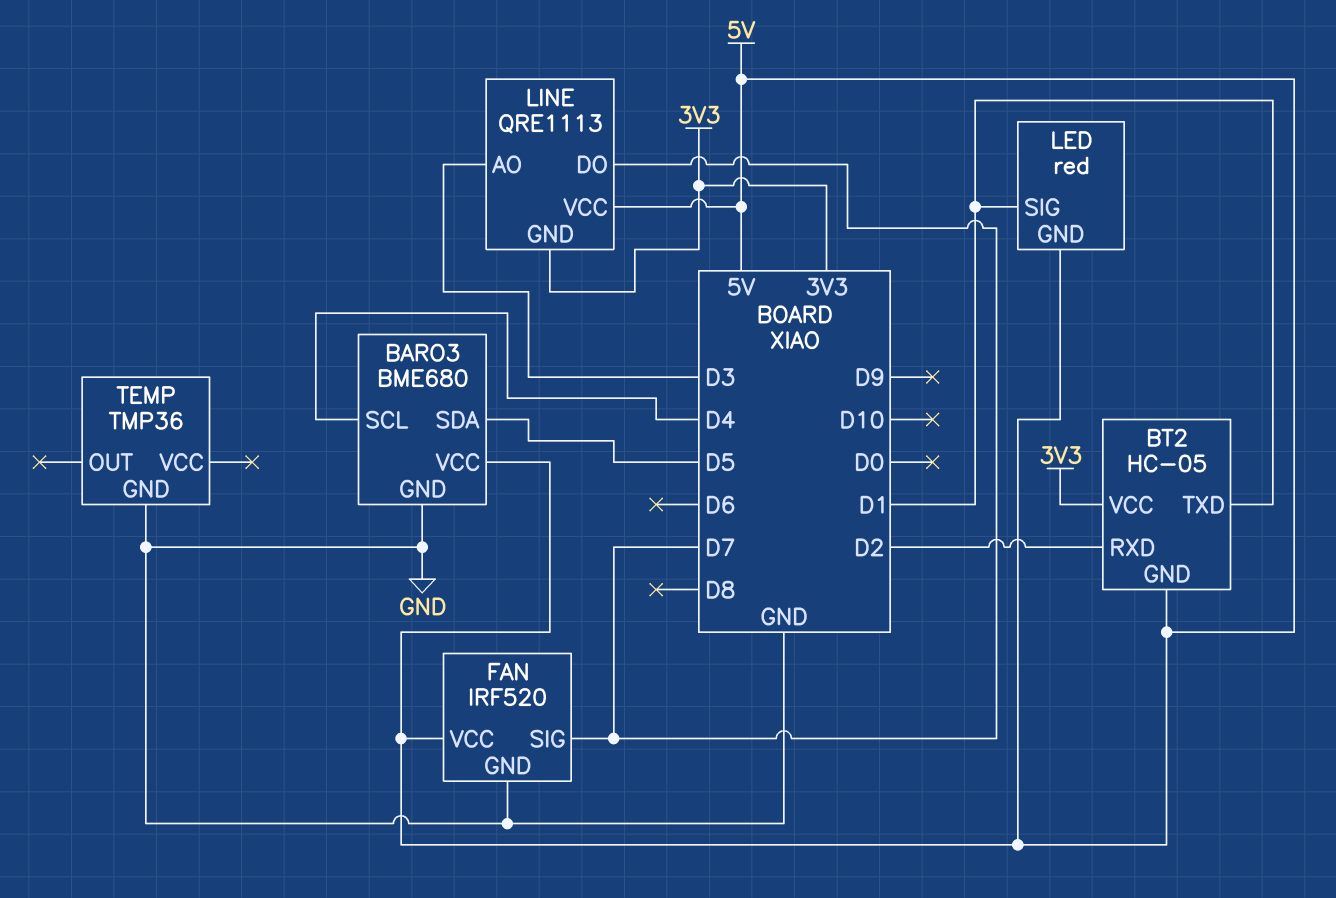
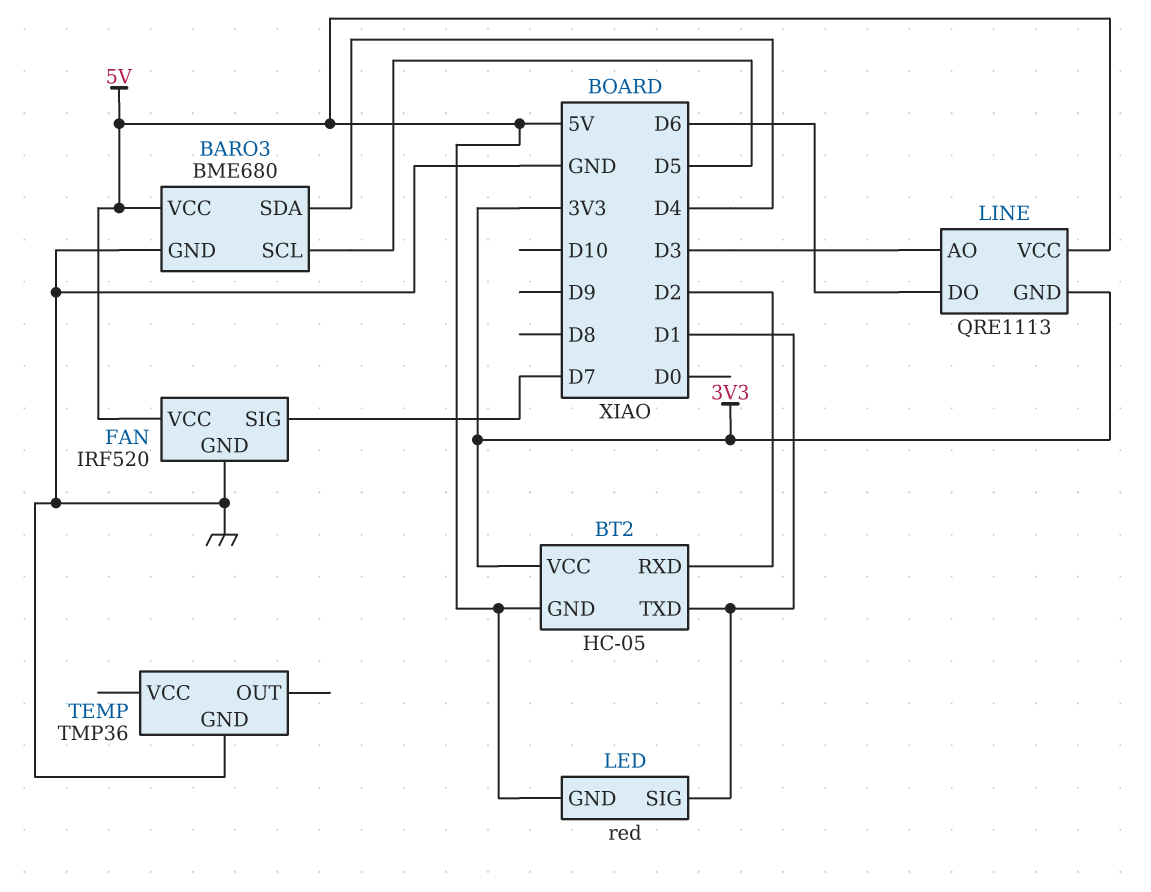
BARO3 pin SCL: D4 -> D5
BARO3 pin SDA: D5 -> D4
LINE pin DO: D7 -> D6

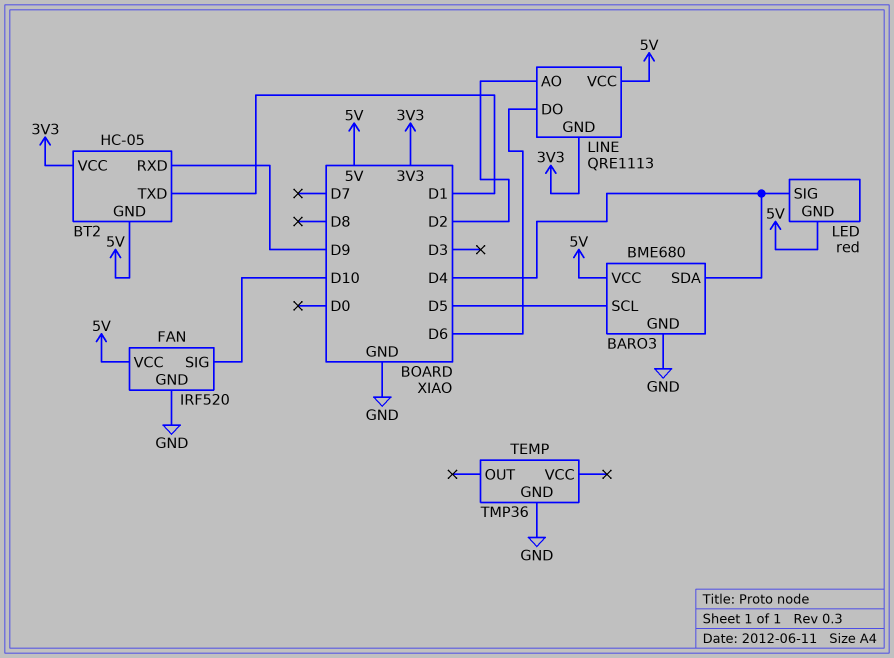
BT2 pin RXD: D2 -> D9
FAN pin SIG: D7 -> D10
LED pin SIG: D1 -> D4
LINE pin AO: D3 -> D2

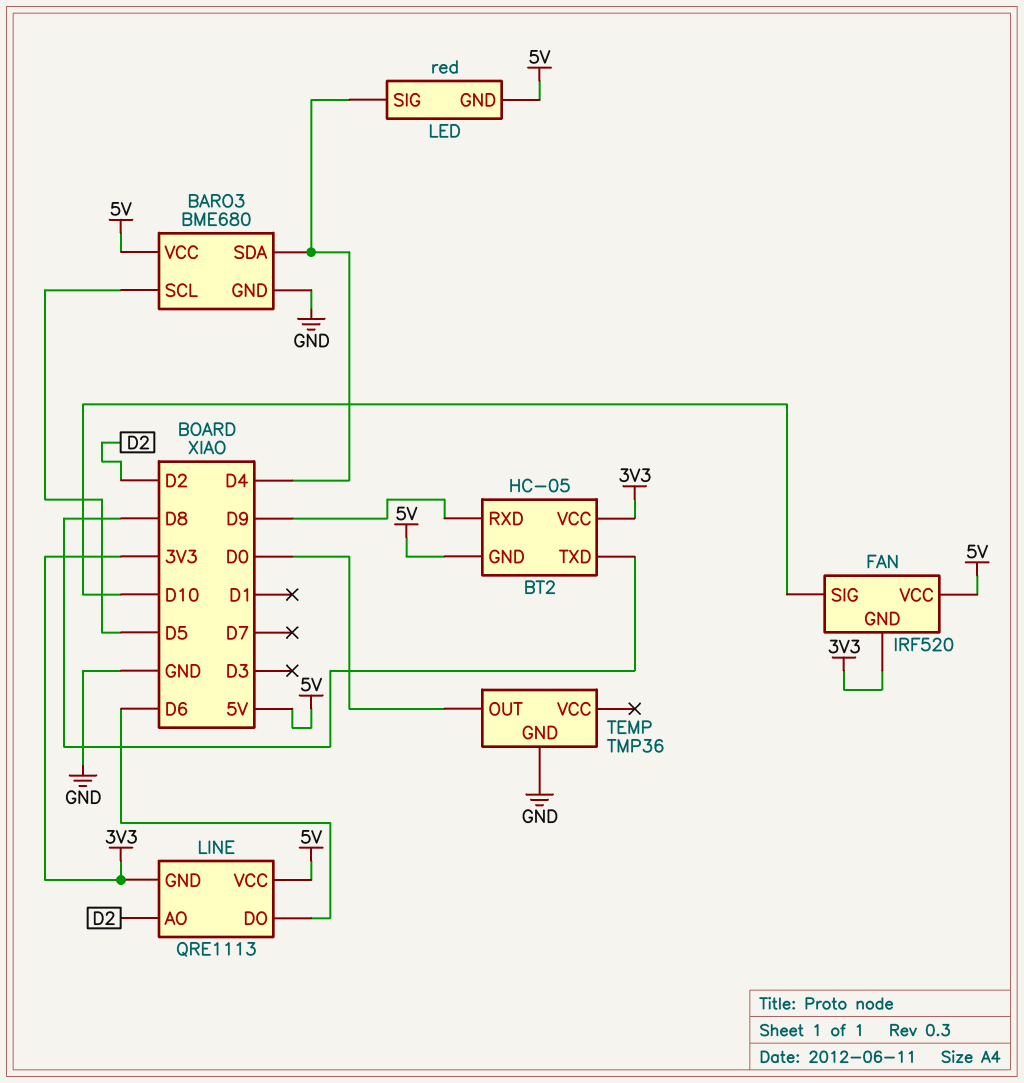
BT2 pin TXD: D1 -> D8
FAN pin GND: GND -> 3V3
TEMP pin OUT: none -> D0

